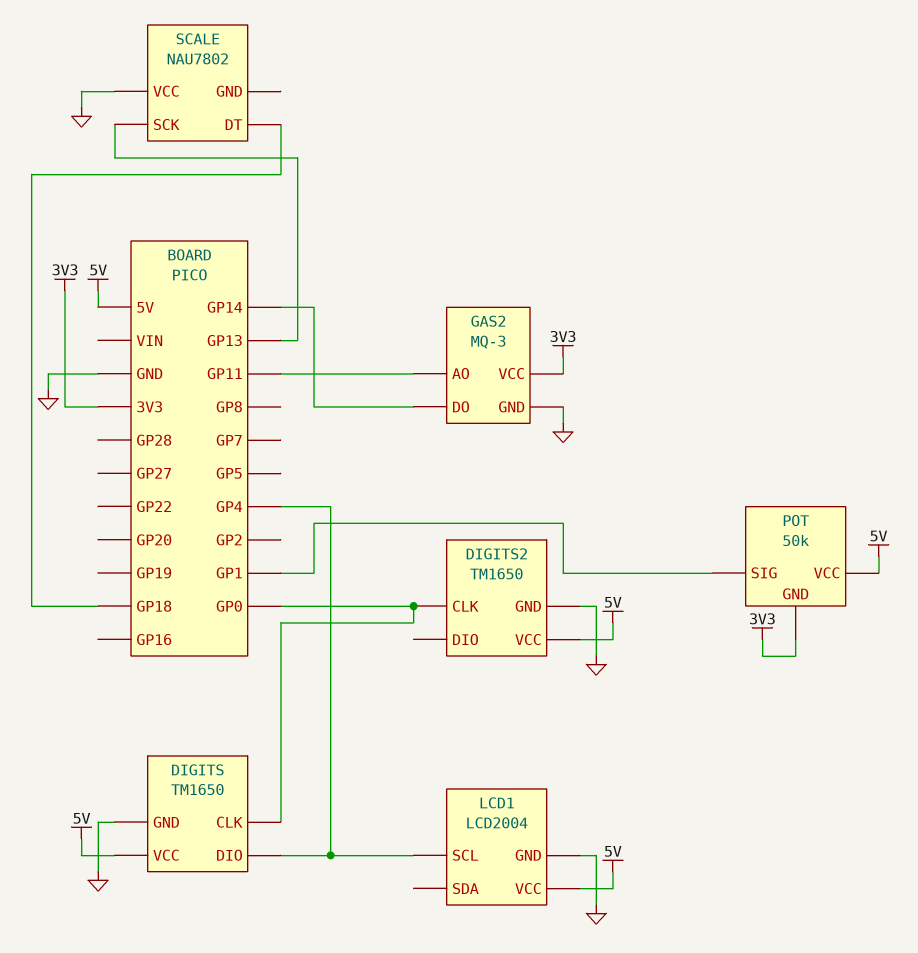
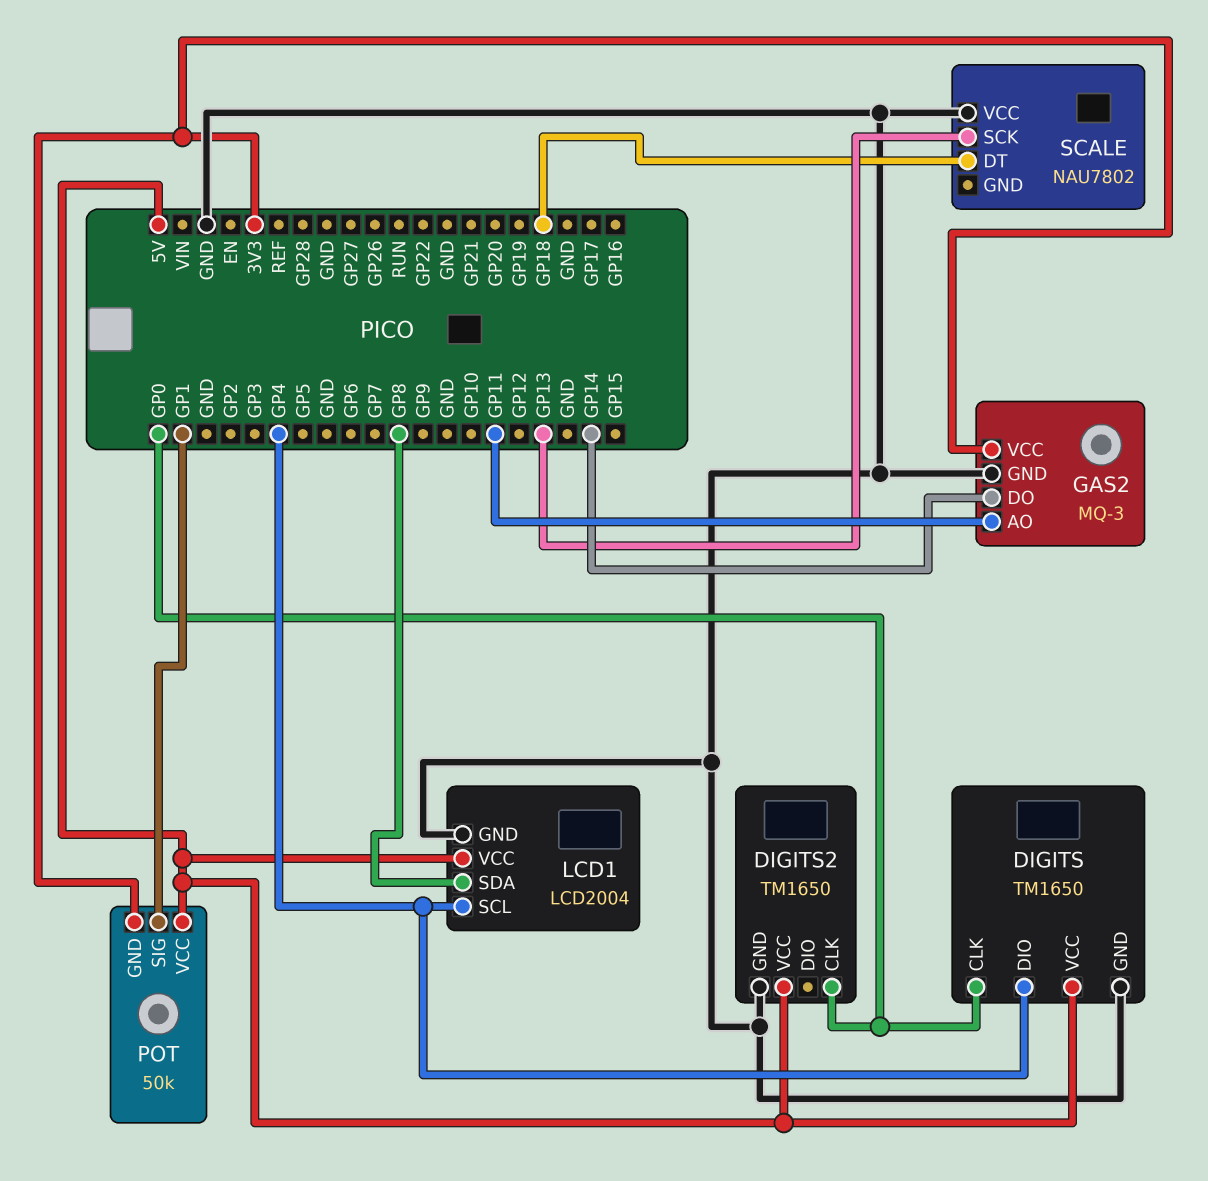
LCD1 pin SDA: none -> GP8

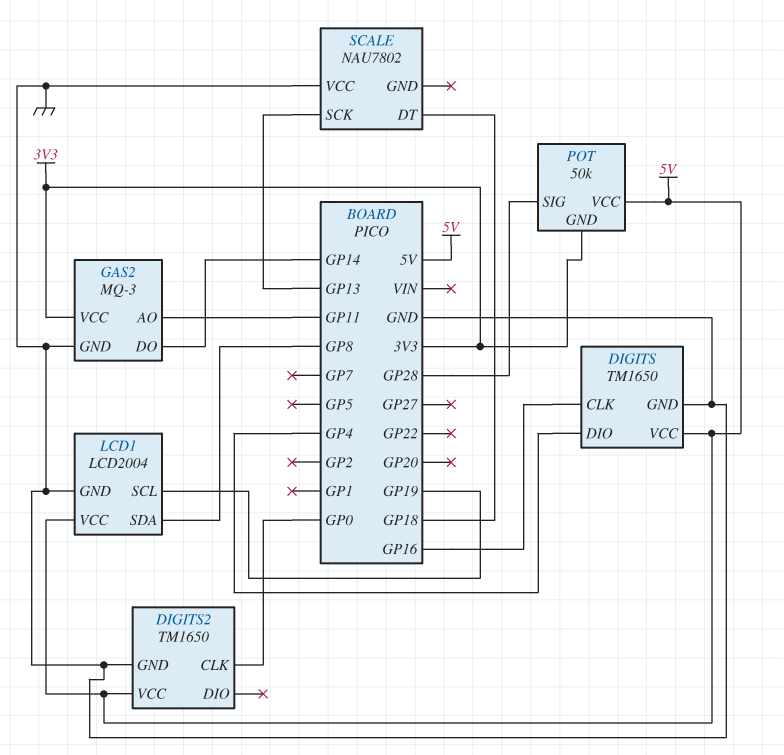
DIGITS pin CLK: GP0 -> GP16
LCD1 pin SCL: GP4 -> GP19
POT pin SIG: GP1 -> GP28

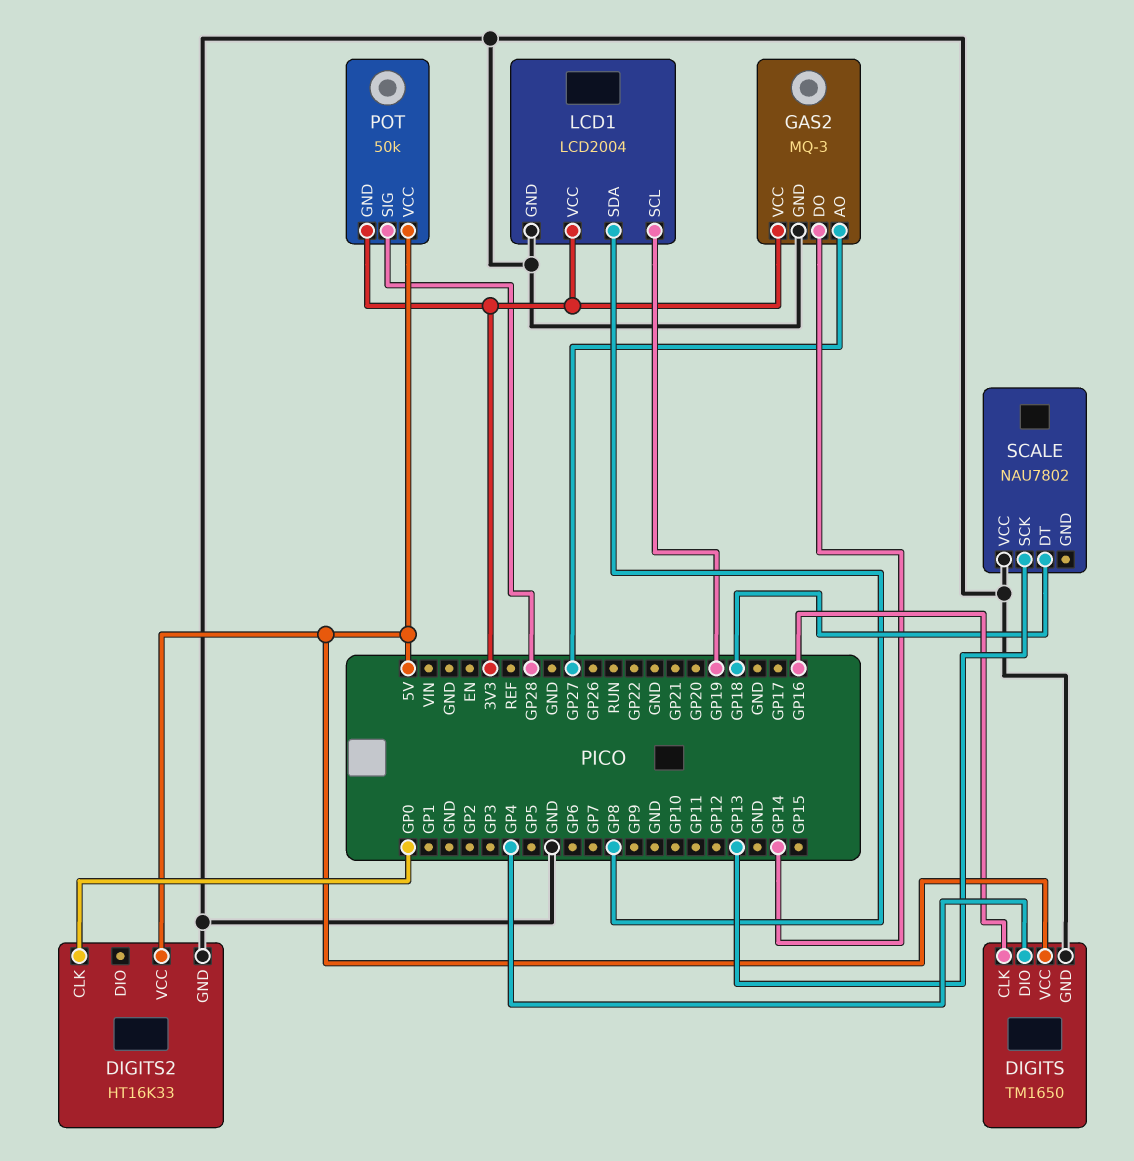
DIGITS2: TM1650 -> HT16K33
GAS2 pin AO: GP11 -> GP27
LCD1 pin VCC: 5V -> 3V3

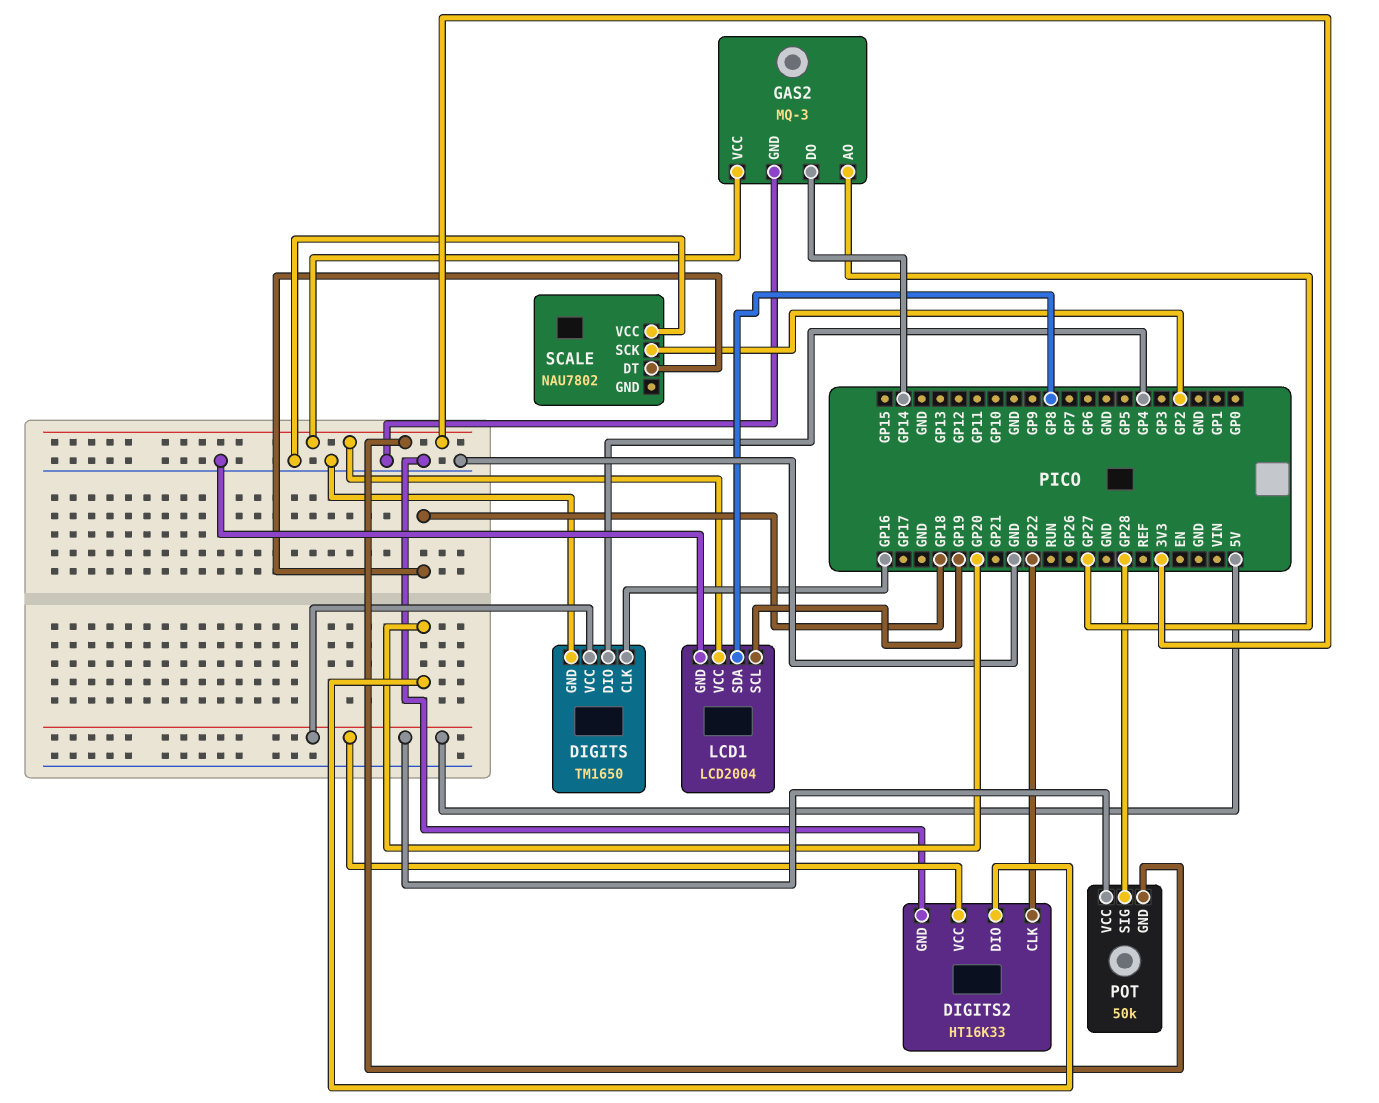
DIGITS2 pin CLK: GP0 -> GP22
DIGITS2 pin DIO: none -> GP20
SCALE pin SCK: GP13 -> GP2

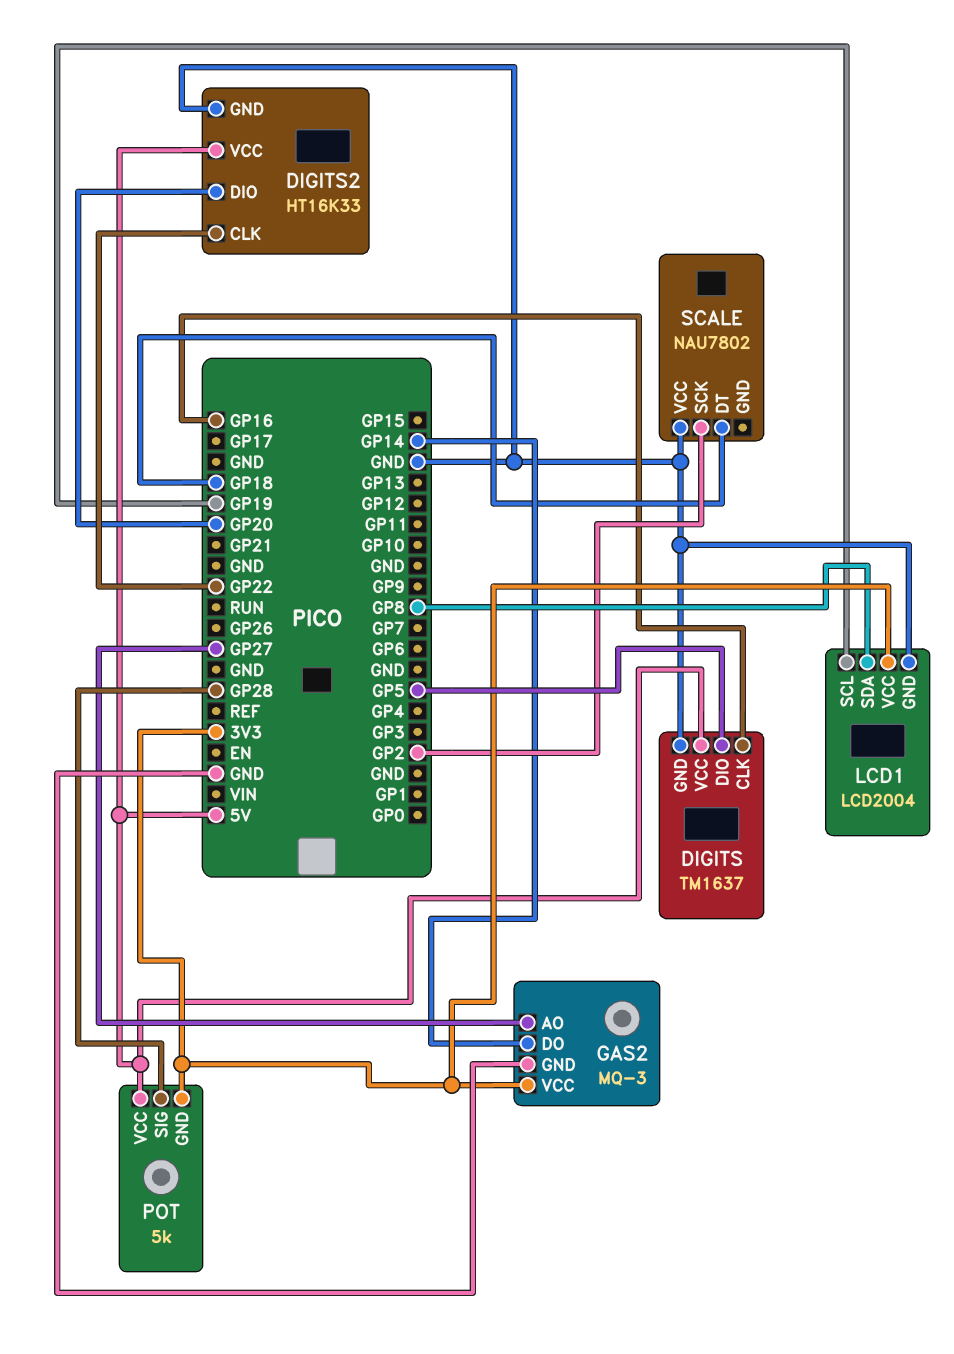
DIGITS: TM1650 -> TM1637
DIGITS pin DIO: GP4 -> GP5
POT: 50k -> 5k

